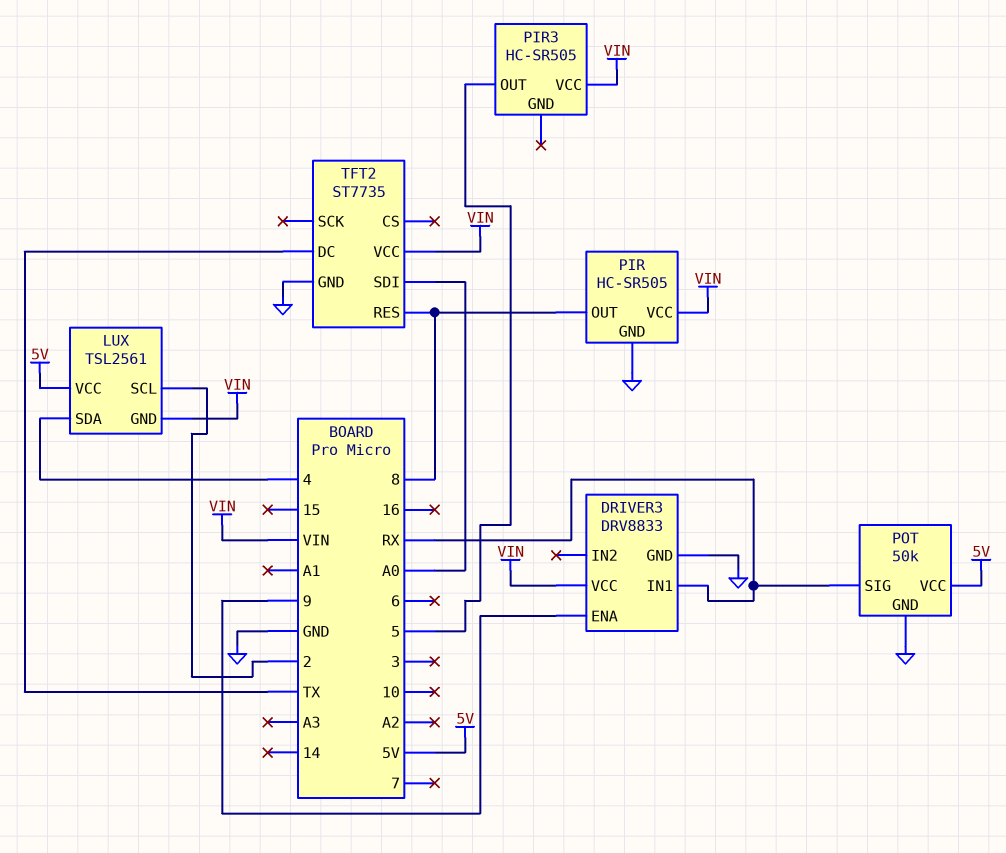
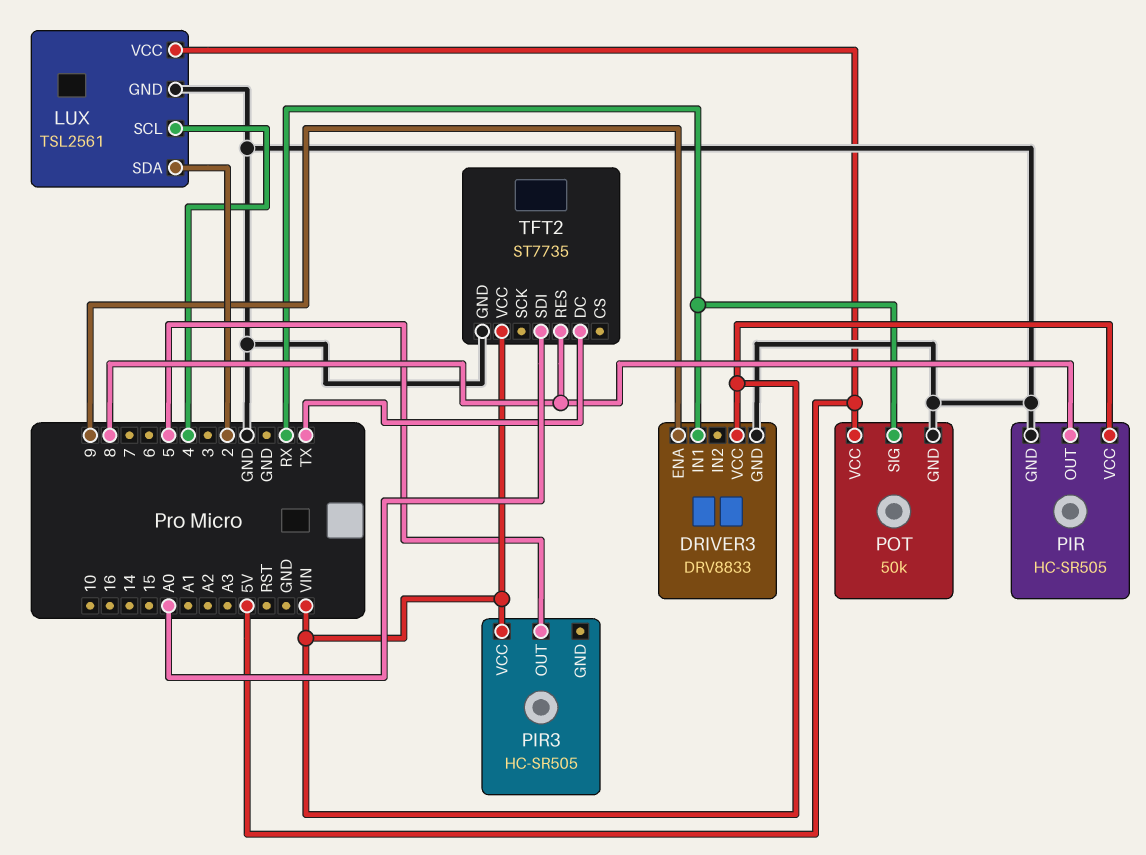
LUX pin GND: VIN -> GND
LUX pin SCL: 2 -> 4
LUX pin SDA: 4 -> 2

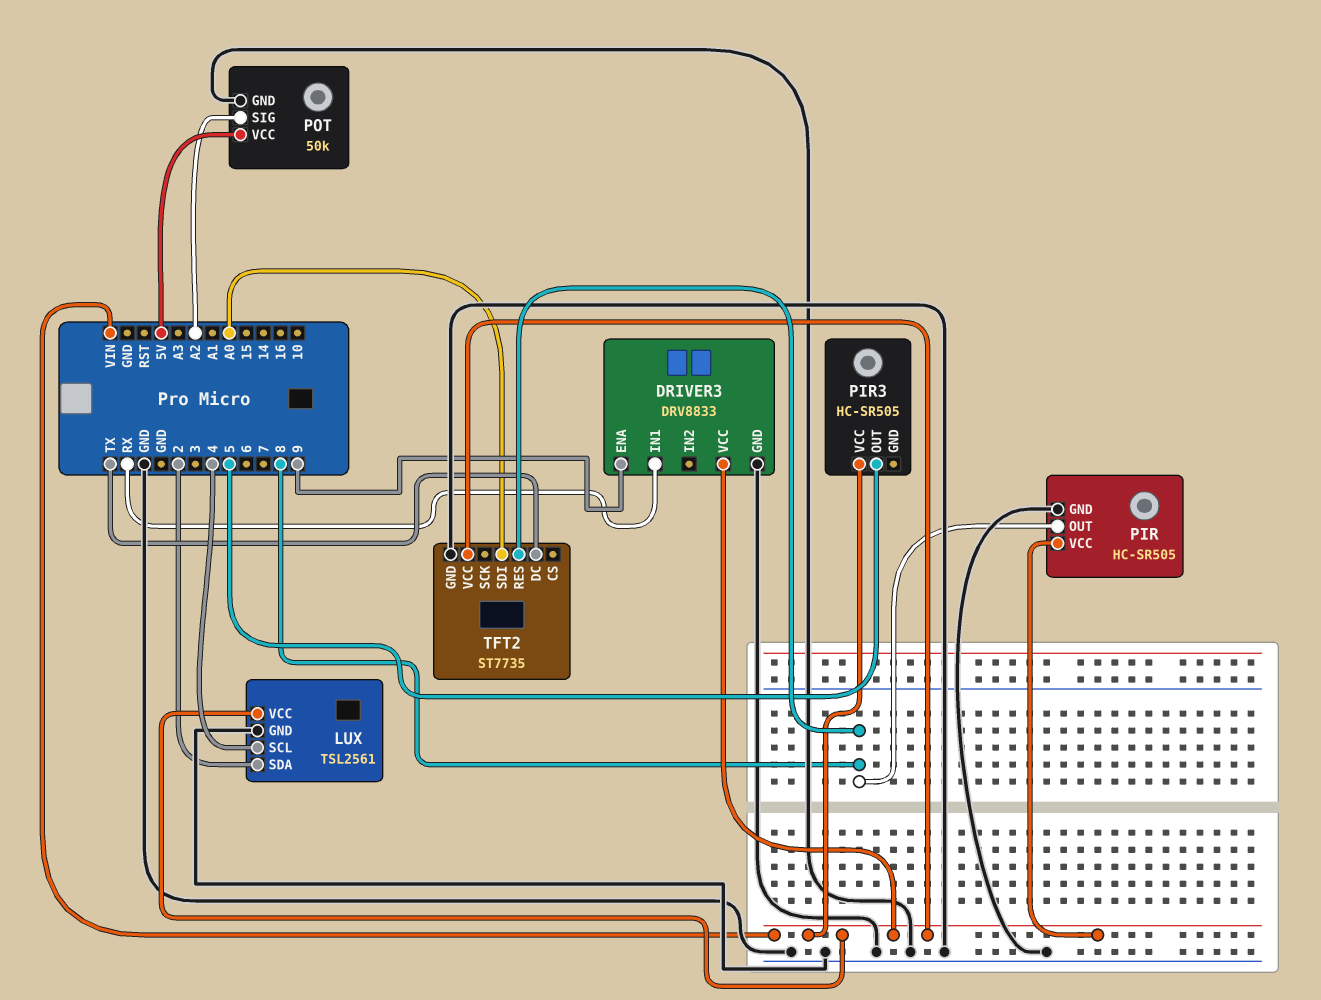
LUX pin VCC: 5V -> VIN
POT pin SIG: RX -> A2

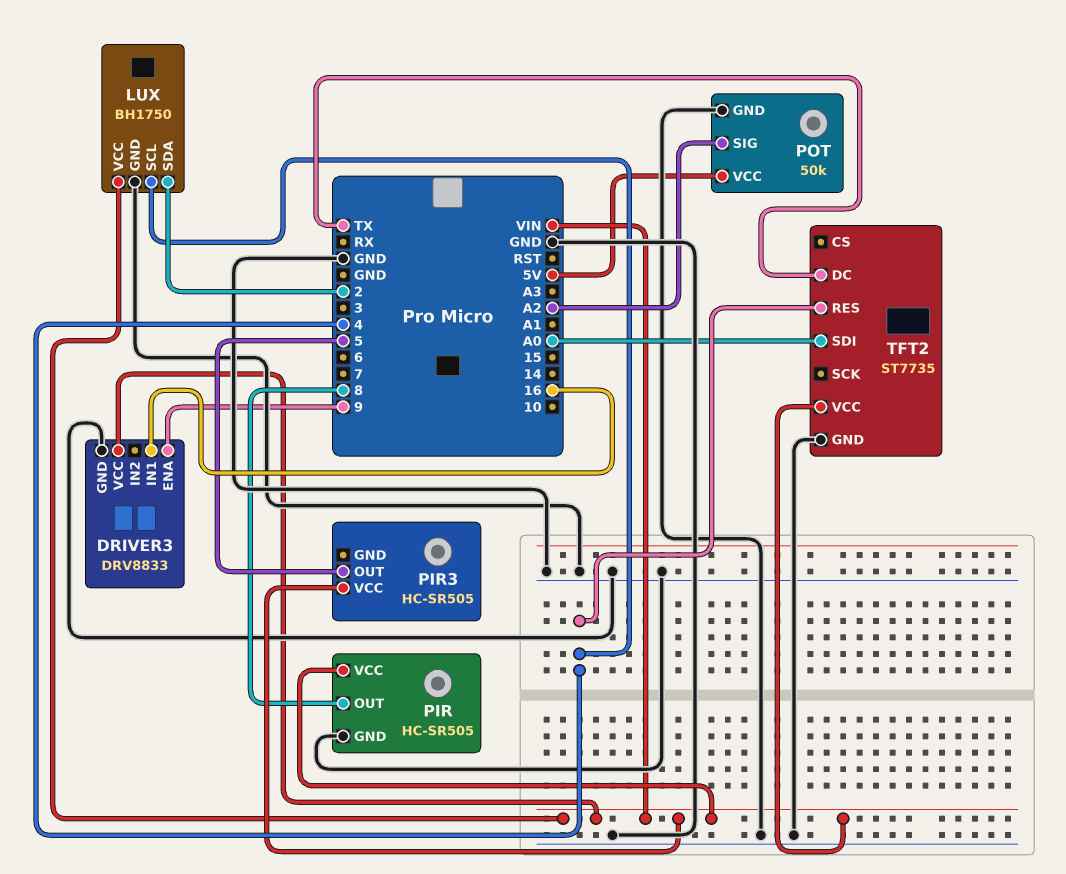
DRIVER3 pin IN1: RX -> 16
LUX: TSL2561 -> BH1750
TFT2 pin RES: 8 -> 4

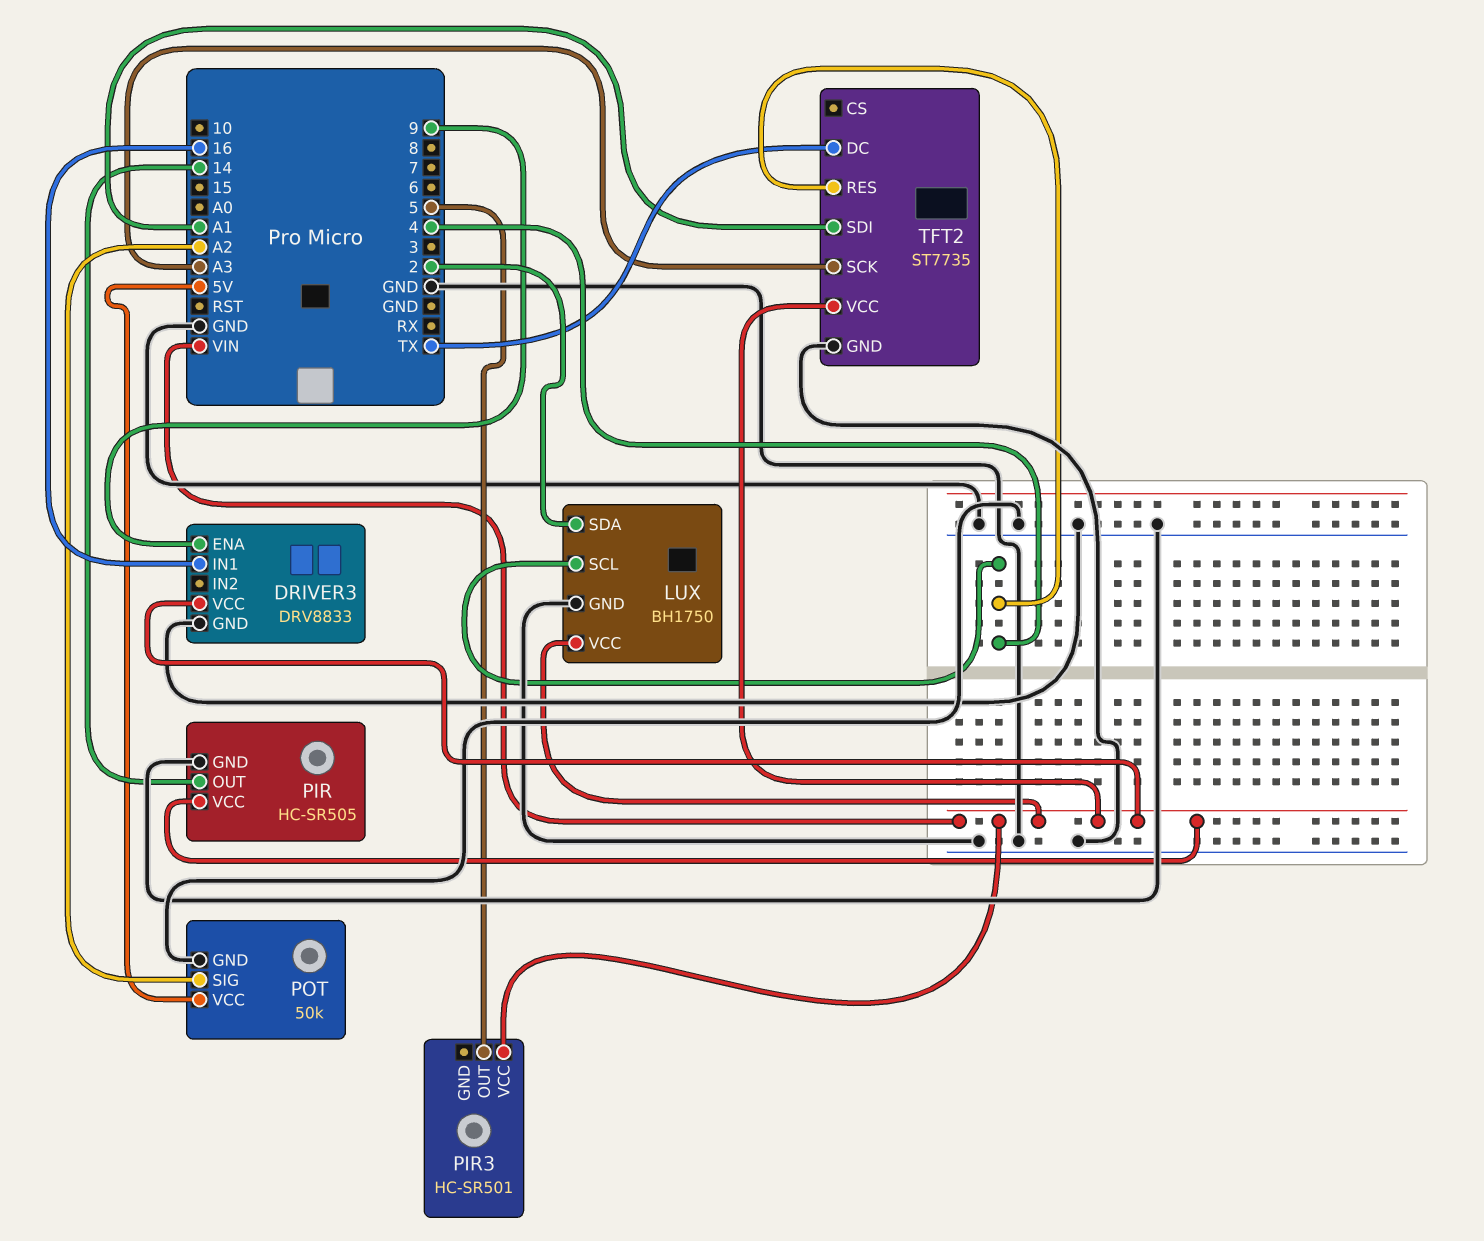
PIR pin OUT: 8 -> 14
PIR3: HC-SR505 -> HC-SR501
TFT2 pin SCK: none -> A3
TFT2 pin SDI: A0 -> A1

